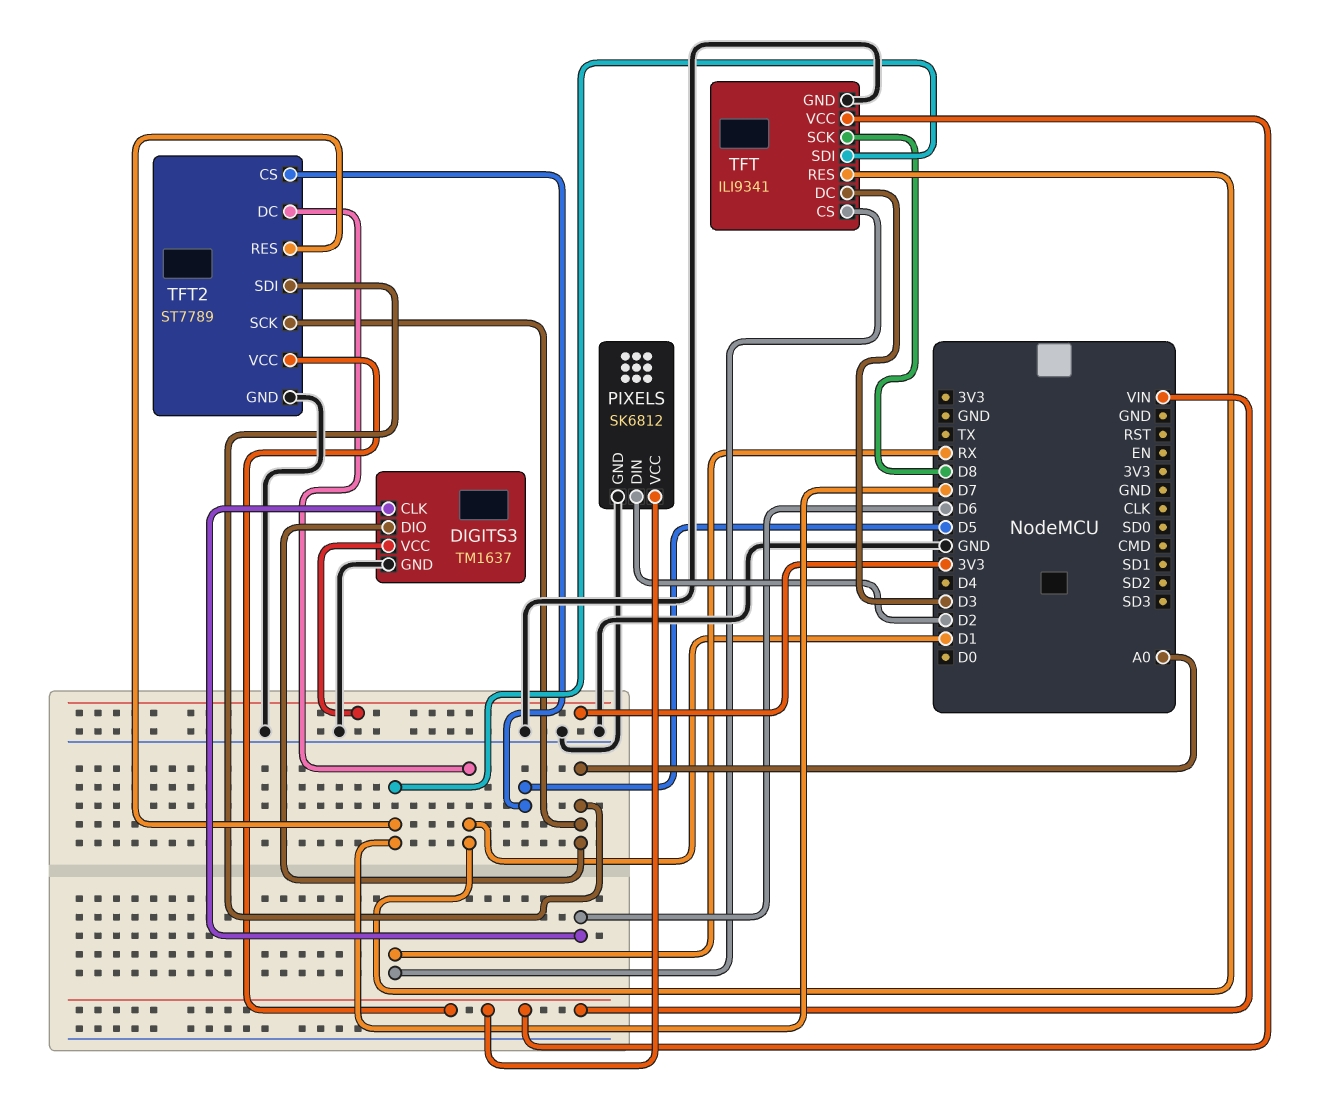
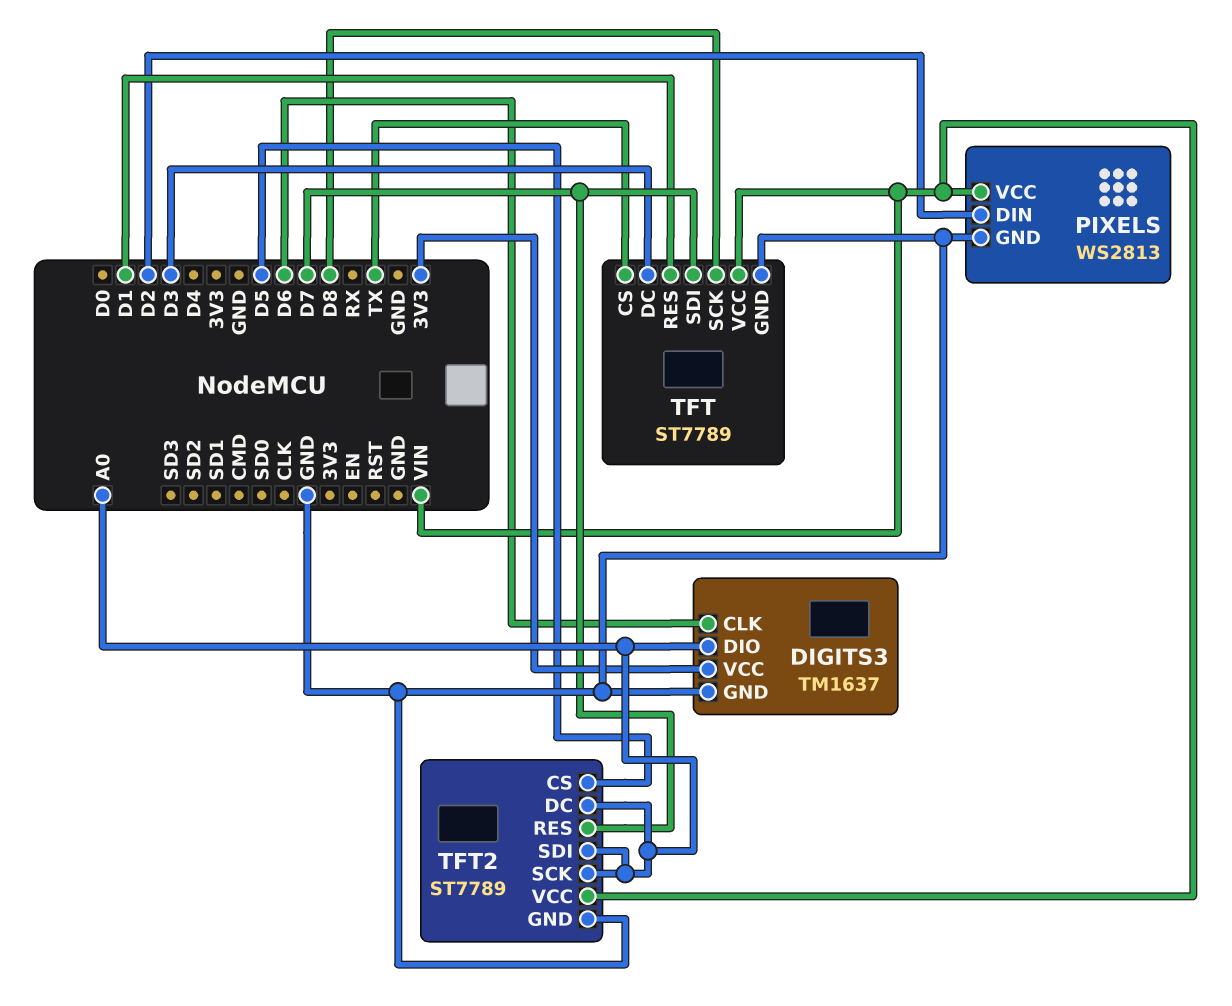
PIXELS: SK6812 -> WS2813
TFT: ILI9341 -> ST7789
TFT pin CS: RX -> TX
TFT2 pin DC: D1 -> A0

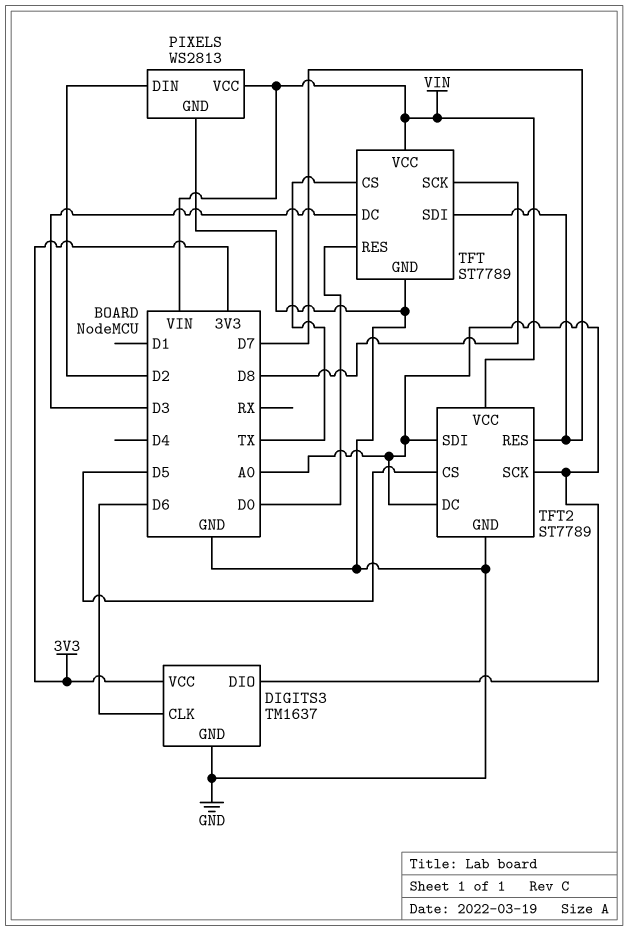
TFT pin RES: D1 -> D0

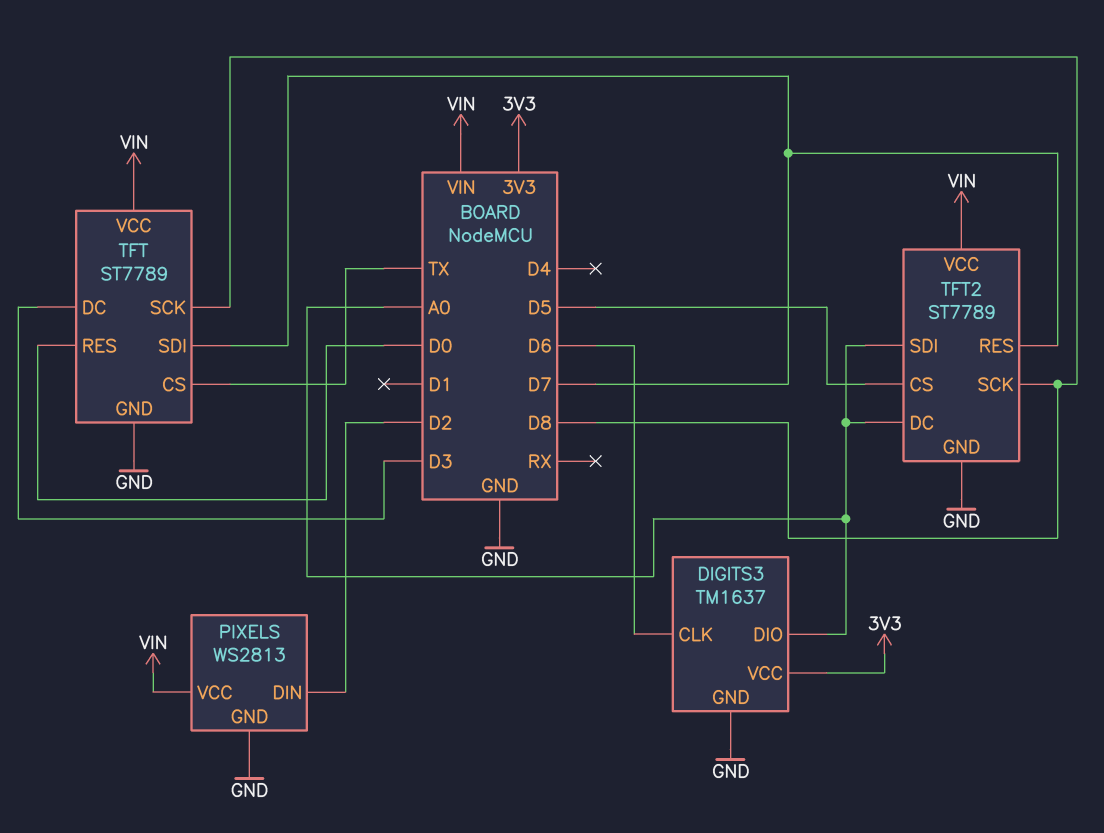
TFT2 pin SCK: A0 -> D8

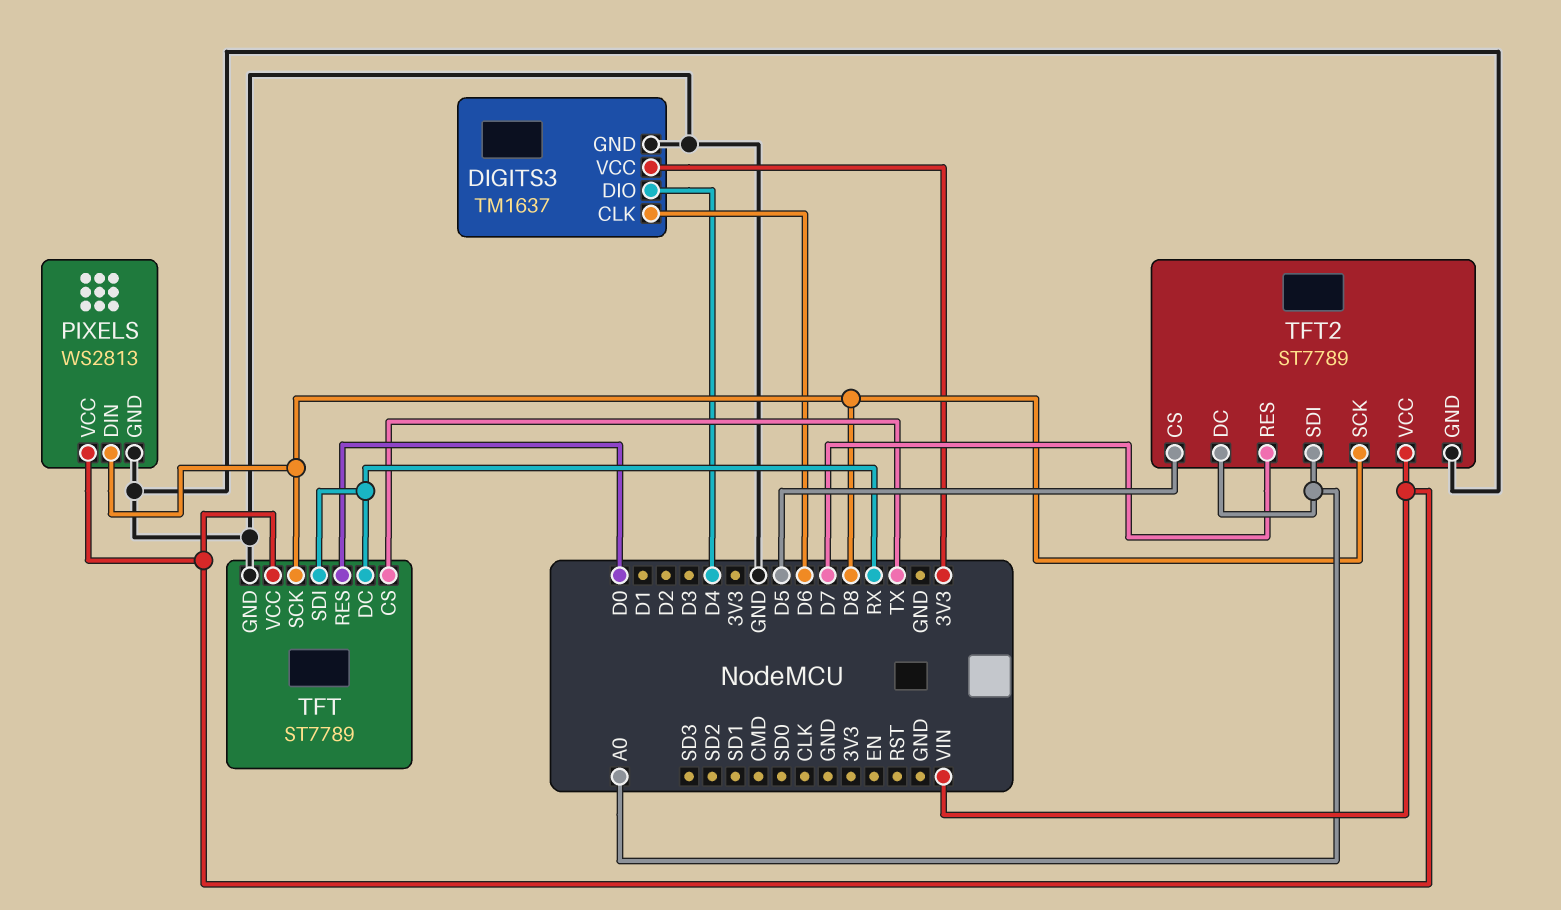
DIGITS3 pin DIO: A0 -> D4
PIXELS pin DIN: D2 -> D8
TFT pin DC: D3 -> RX
TFT pin SDI: D7 -> RX

